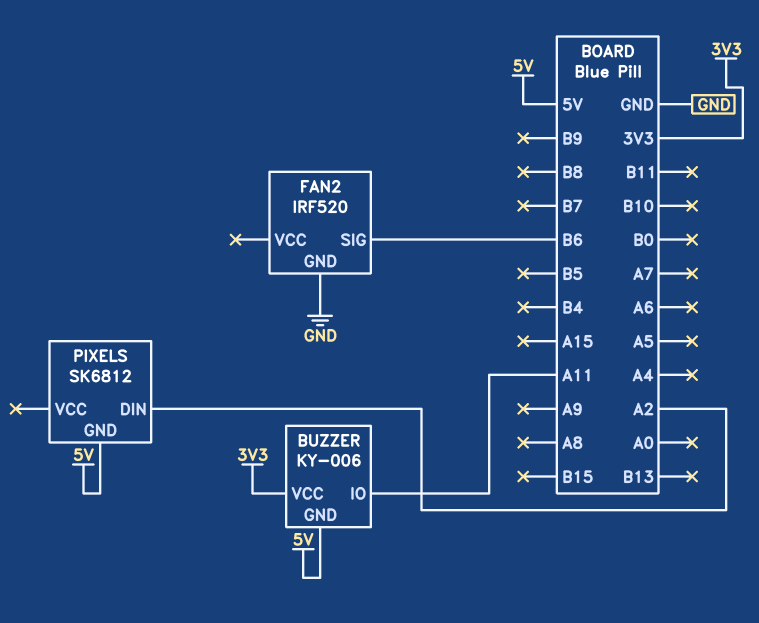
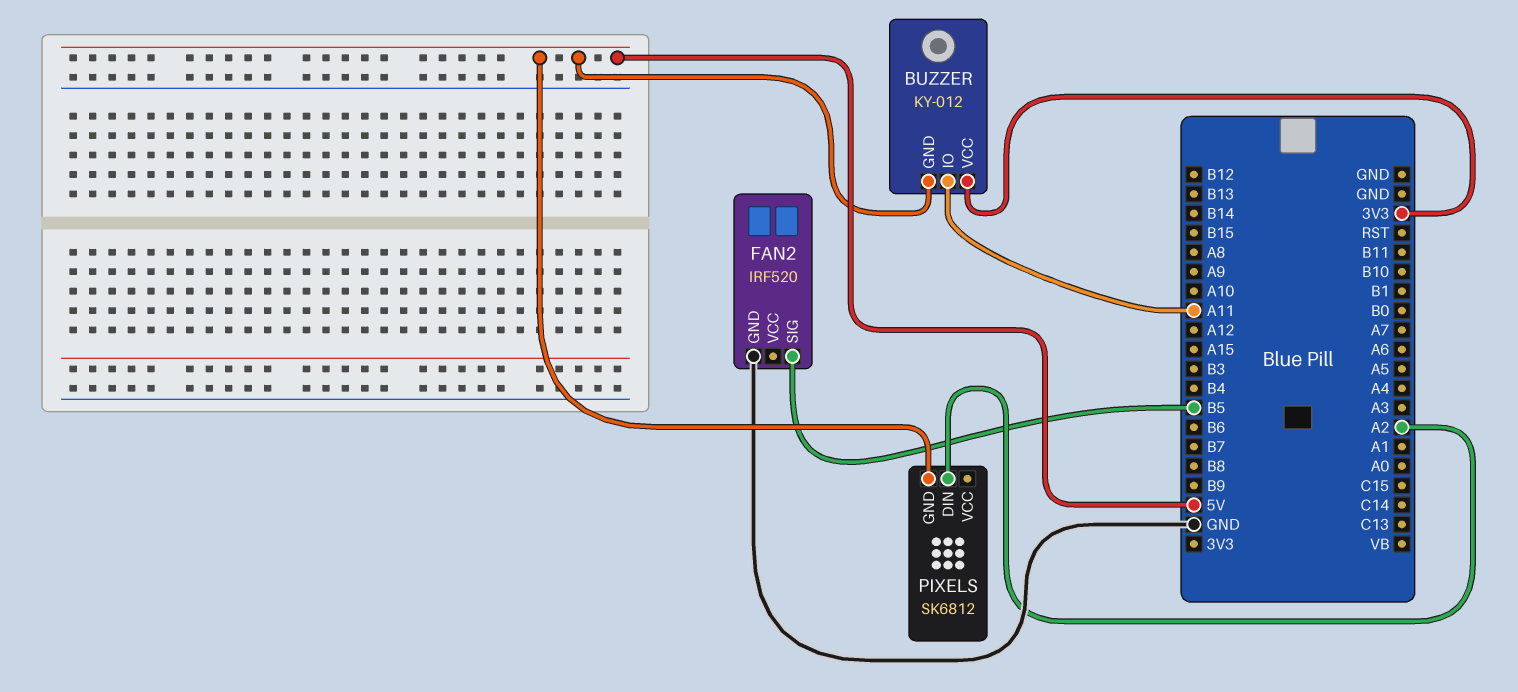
BUZZER: KY-006 -> KY-012
FAN2 pin SIG: B6 -> B5

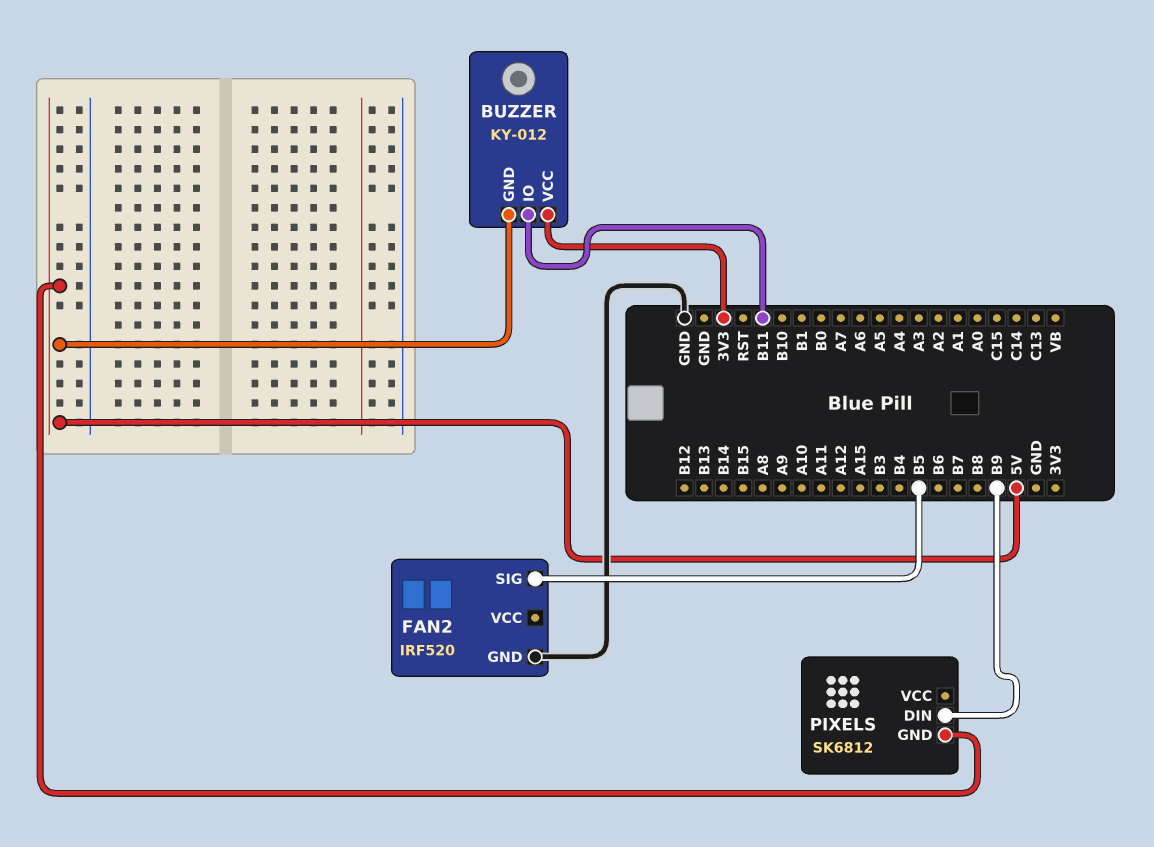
BUZZER pin IO: A11 -> B11
PIXELS pin DIN: A2 -> B9

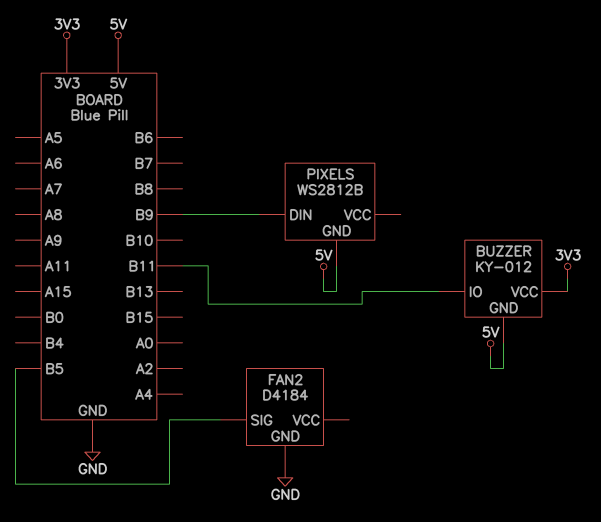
FAN2: IRF520 -> D4184
PIXELS: SK6812 -> WS2812B

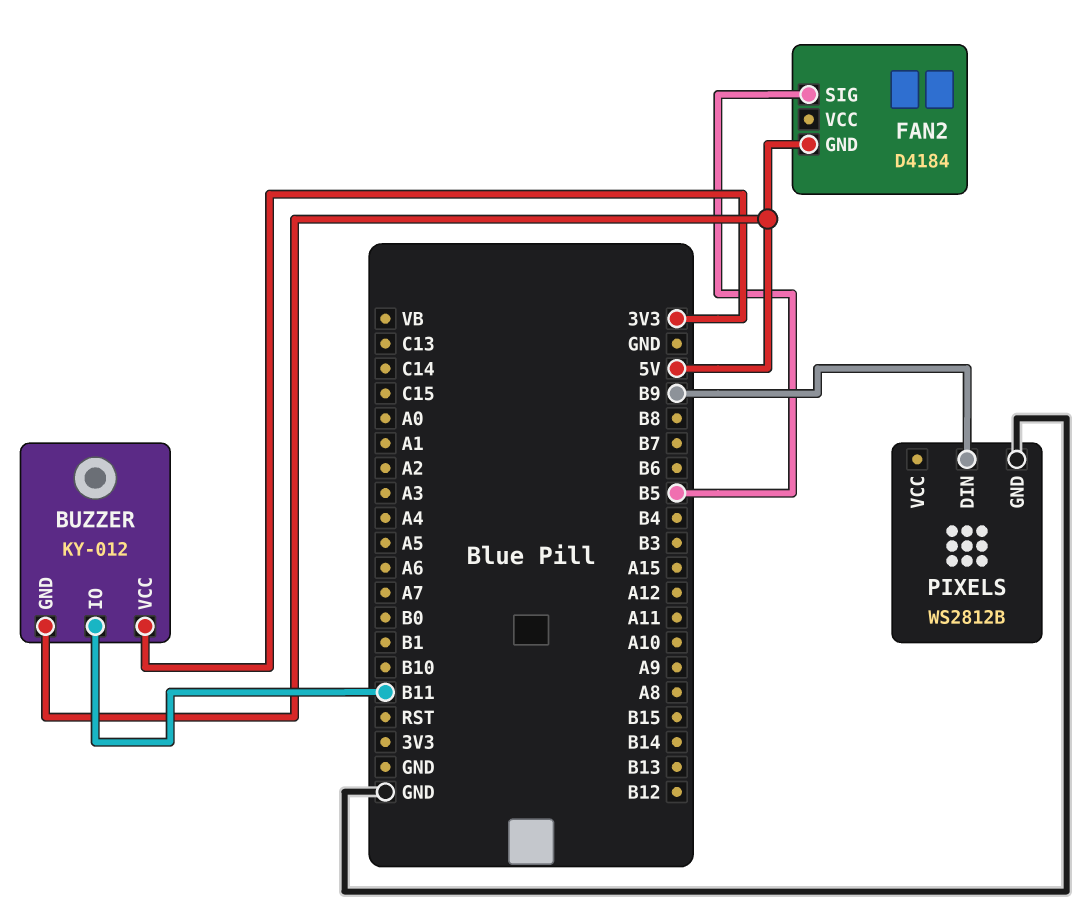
FAN2 pin GND: GND -> 5V
PIXELS pin GND: 5V -> GND

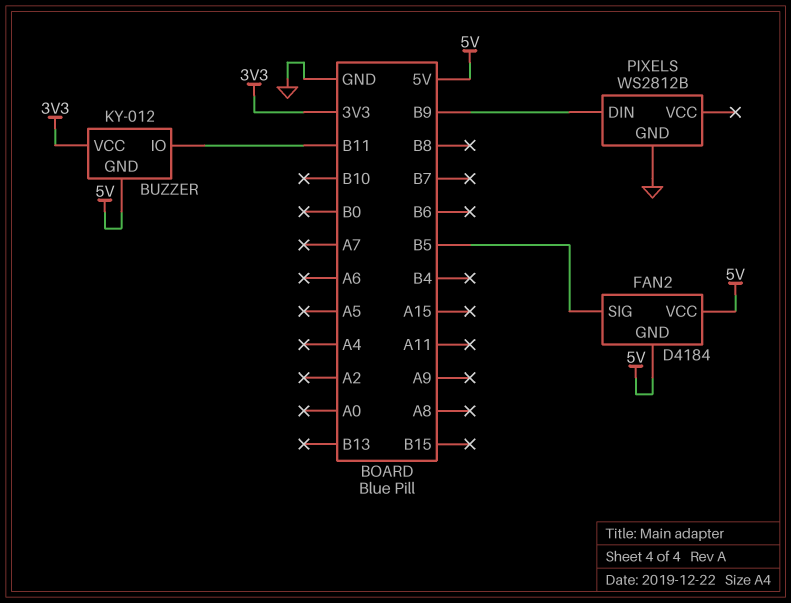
FAN2 pin VCC: none -> 5V

